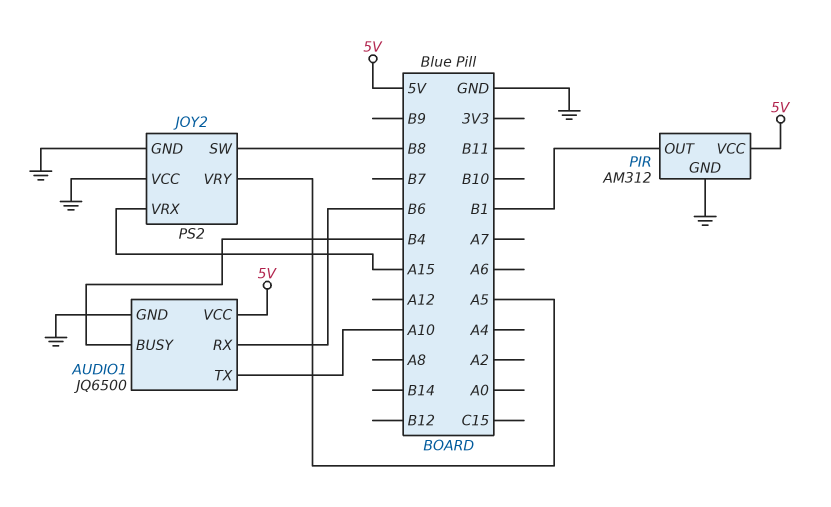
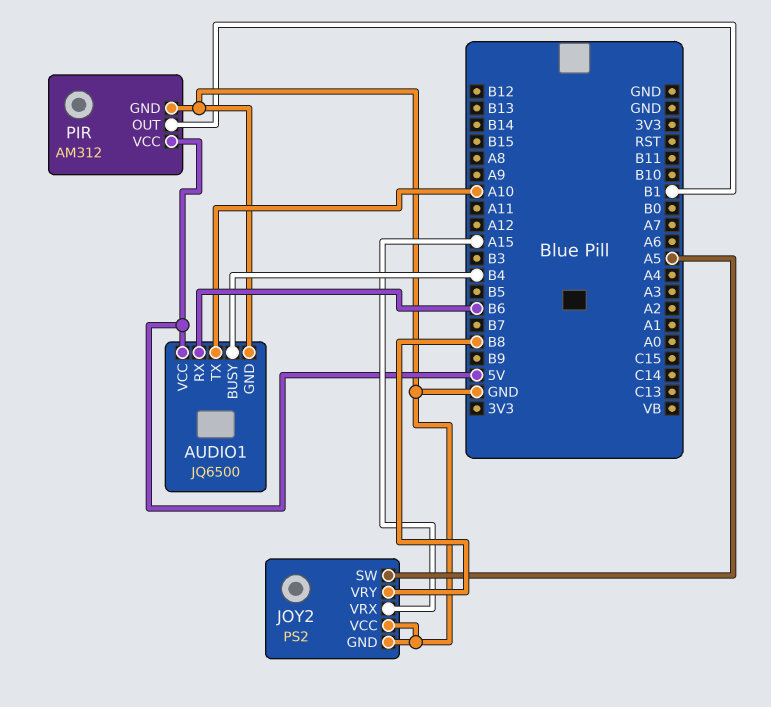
JOY2 pin SW: B8 -> A5
JOY2 pin VRY: A5 -> B8

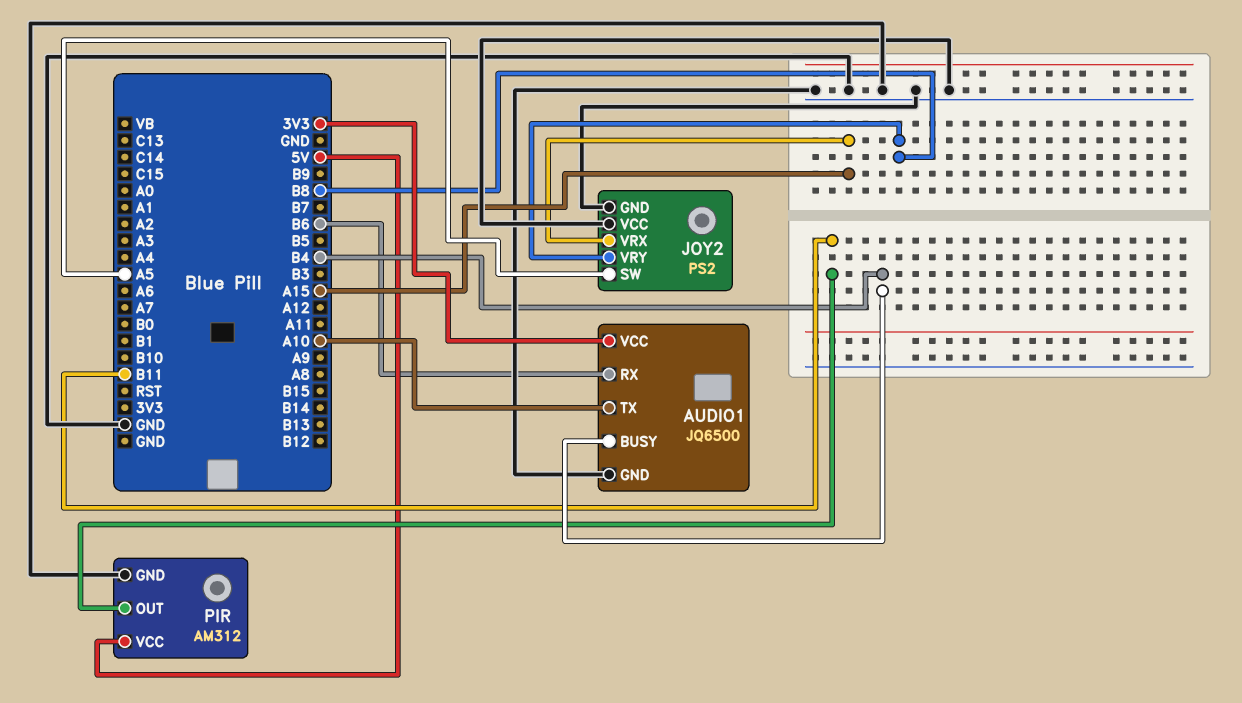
AUDIO1 pin VCC: 5V -> 3V3
PIR pin OUT: B1 -> B11

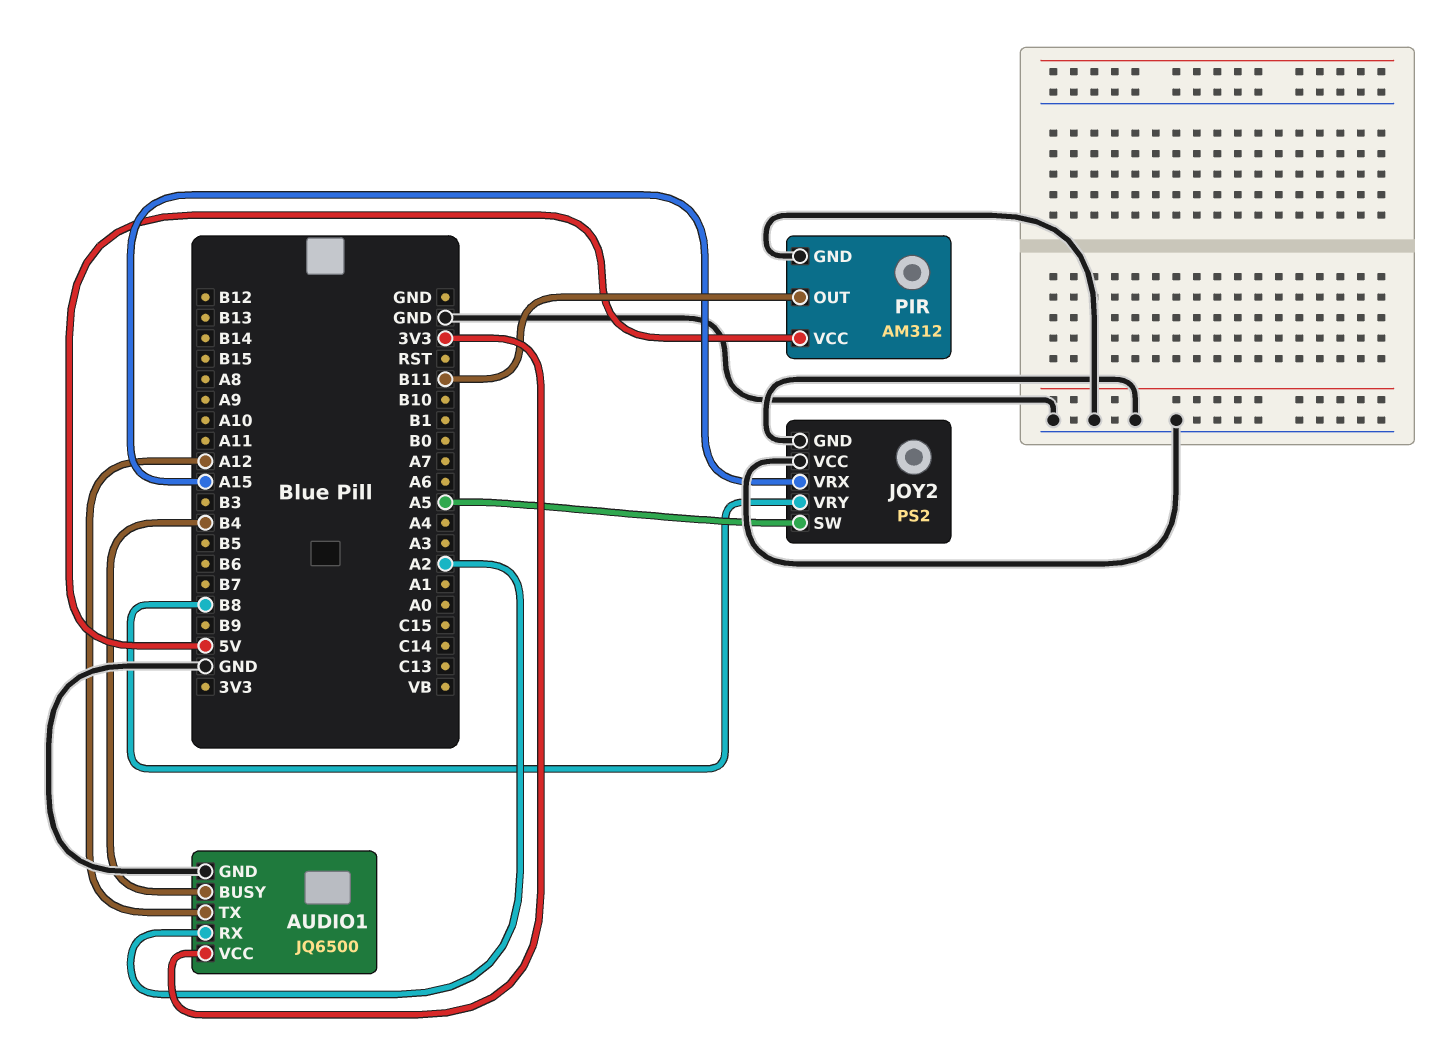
AUDIO1 pin RX: B6 -> A2
AUDIO1 pin TX: A10 -> A12

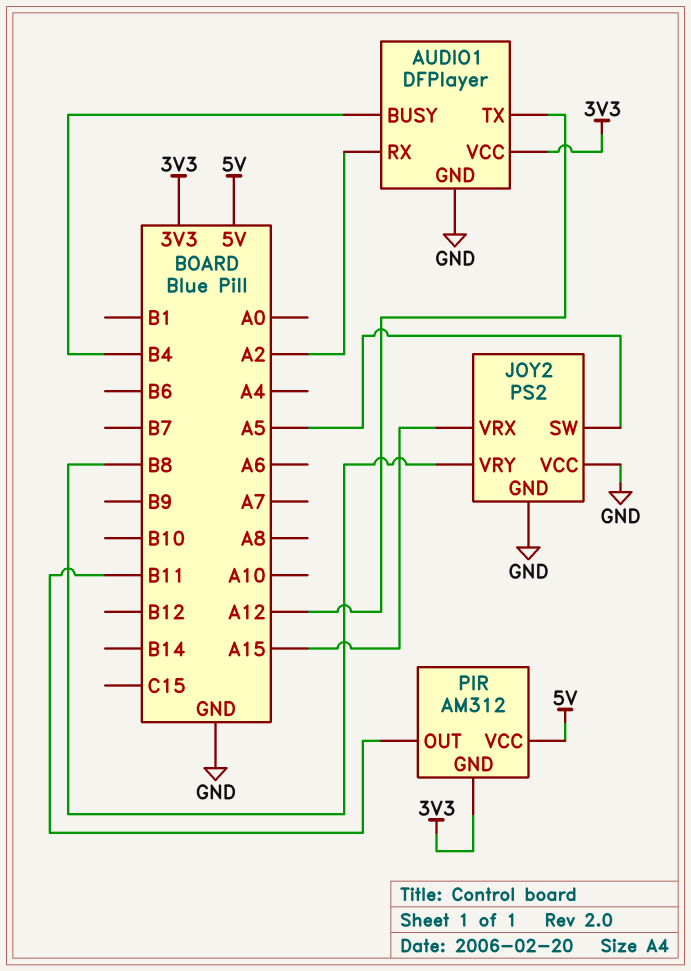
AUDIO1: JQ6500 -> DFPlayer
PIR pin GND: GND -> 3V3

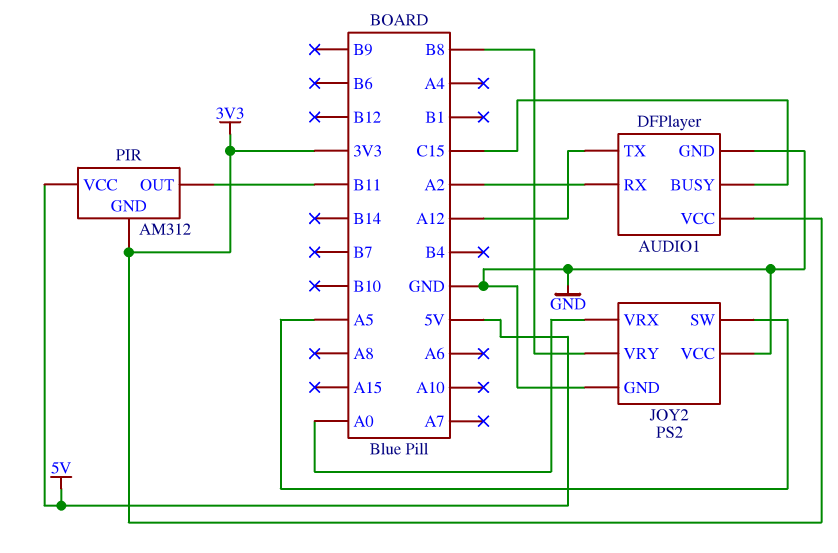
AUDIO1 pin BUSY: B4 -> C15
JOY2 pin VRX: A15 -> A0

